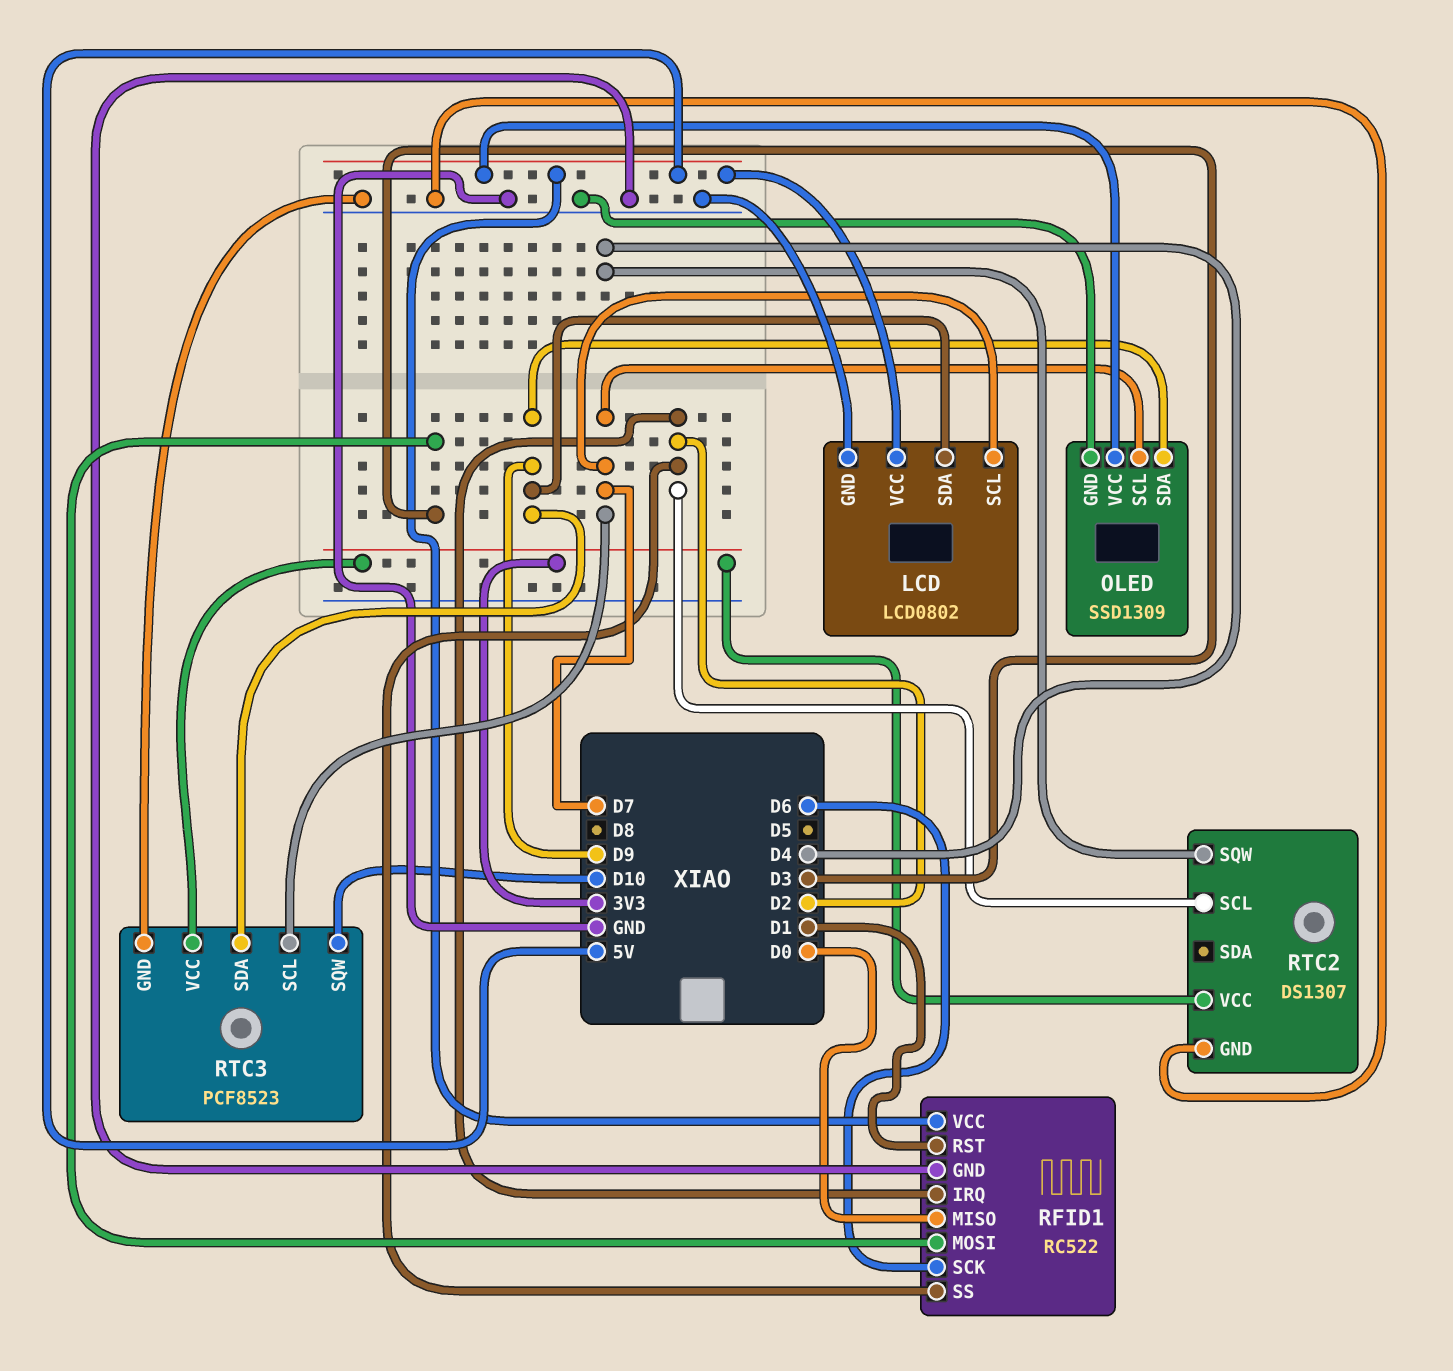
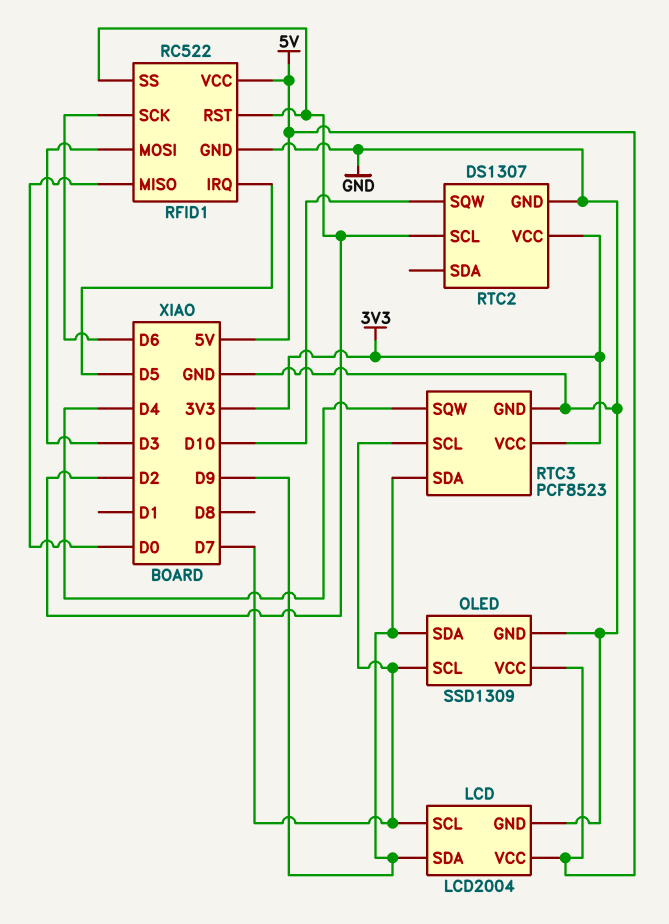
LCD: LCD0802 -> LCD2004
RFID1 pin IRQ: D2 -> D5
RFID1 pin RST: D1 -> D2
RTC2 pin SQW: D4 -> D10
RTC3 pin SQW: D10 -> D4

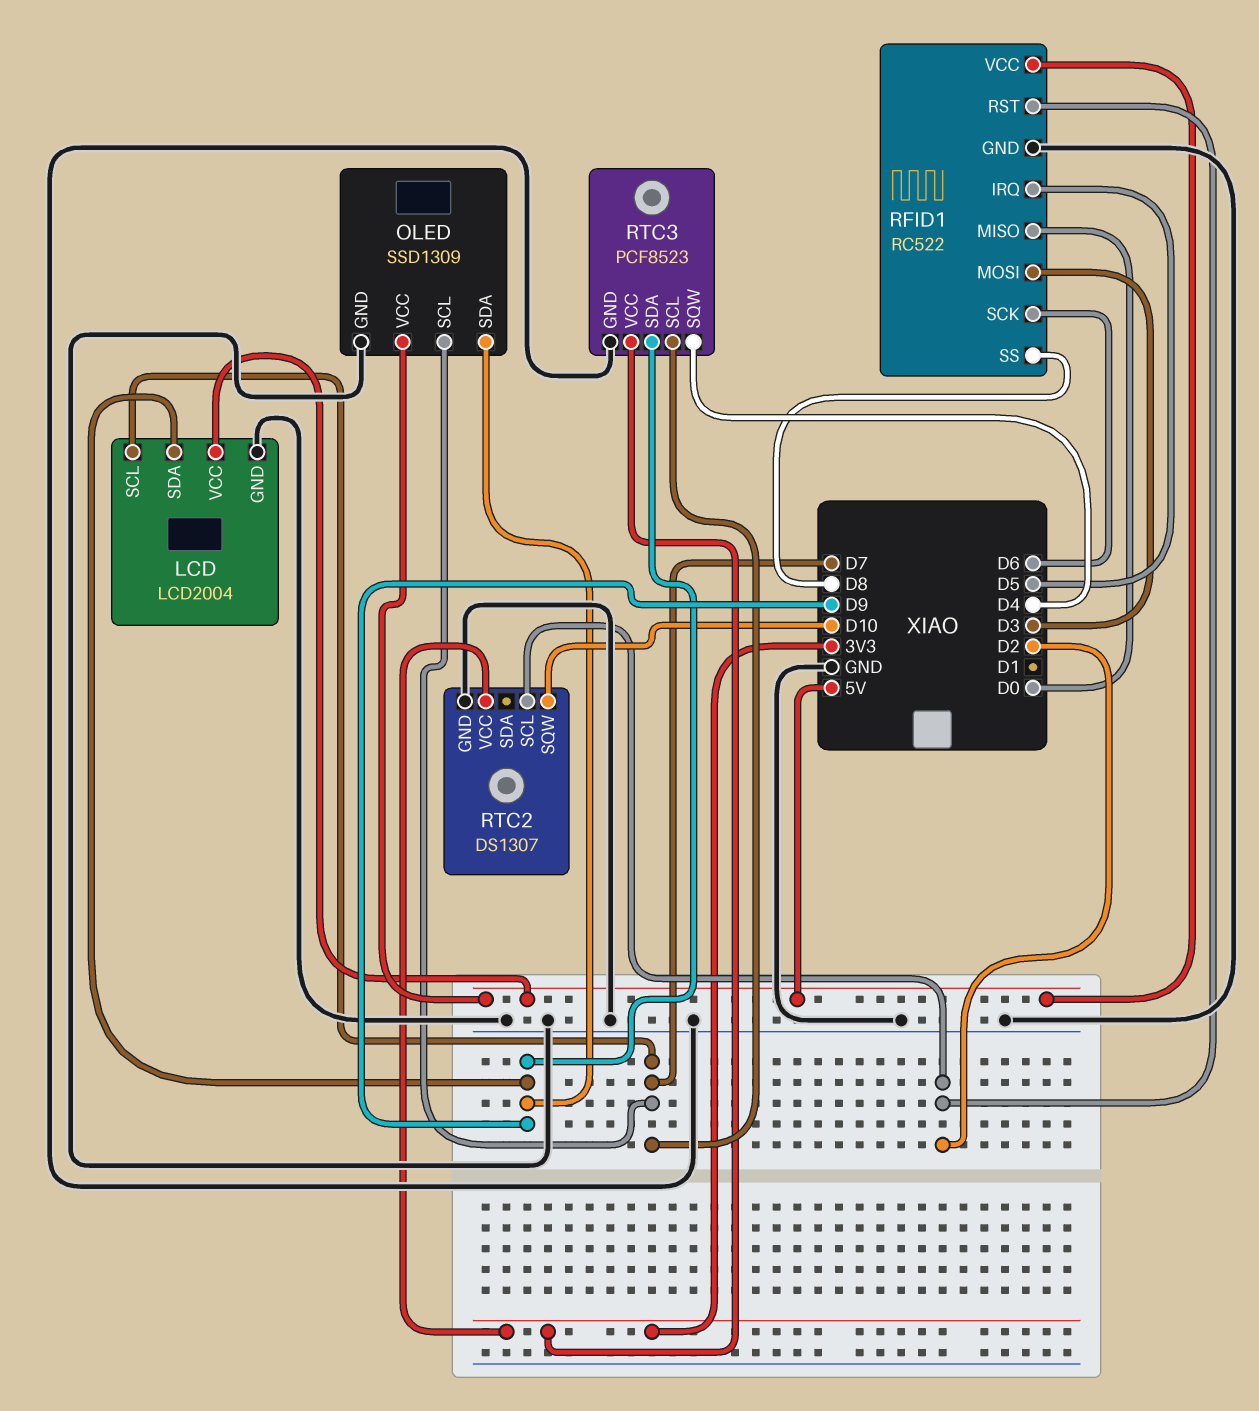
RFID1 pin SS: D2 -> D8

